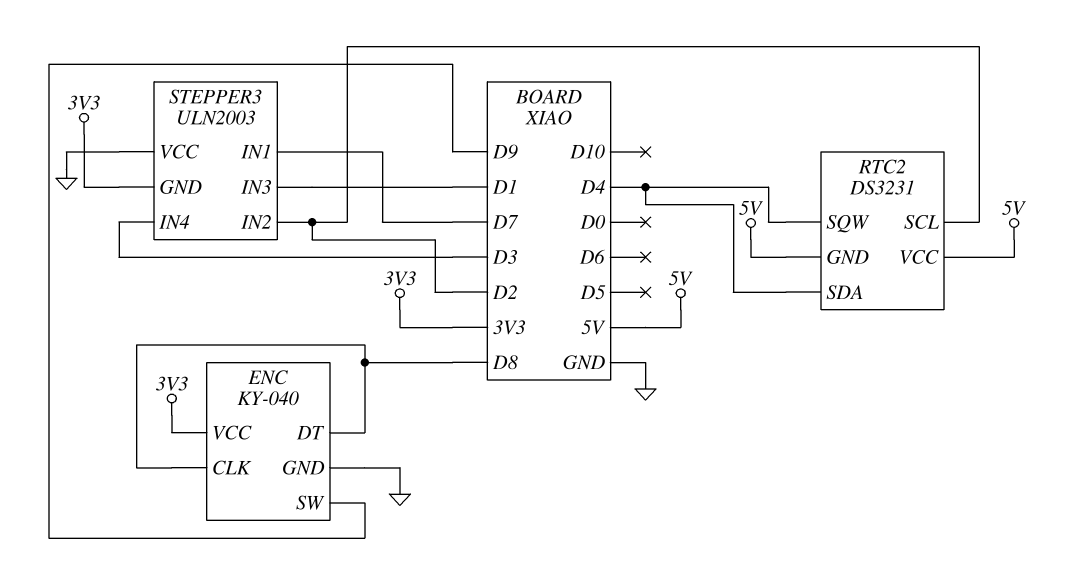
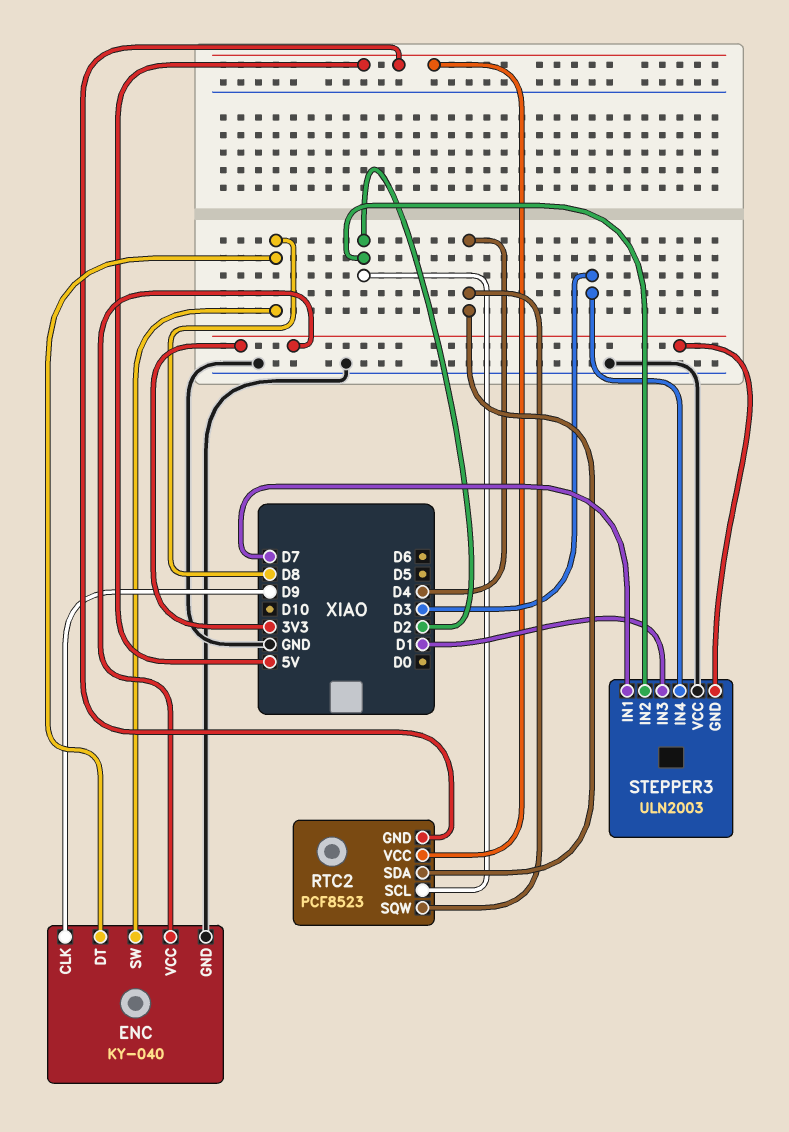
ENC pin CLK: D8 -> D9
ENC pin SW: D9 -> D8
RTC2: DS3231 -> PCF8523

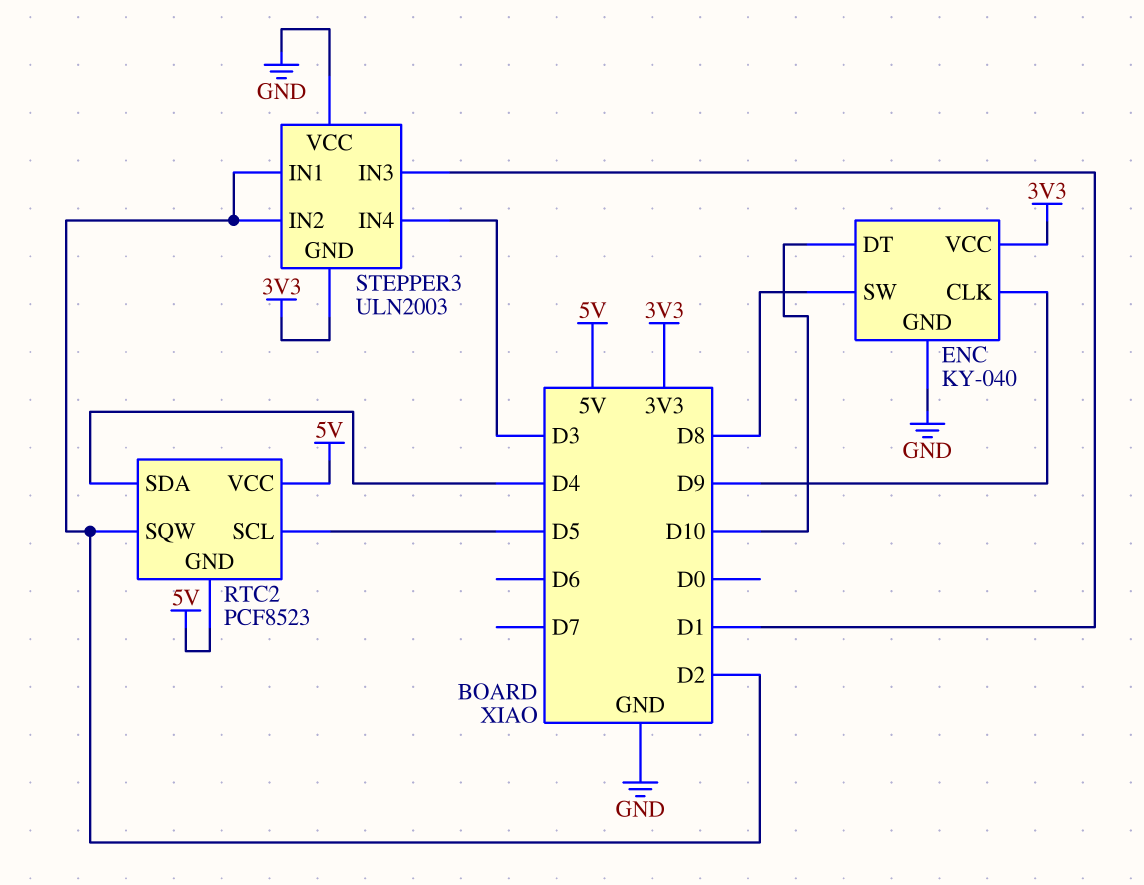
ENC pin DT: D8 -> D10
RTC2 pin SCL: D2 -> D5
RTC2 pin SQW: D4 -> D2
STEPPER3 pin IN1: D7 -> D2

